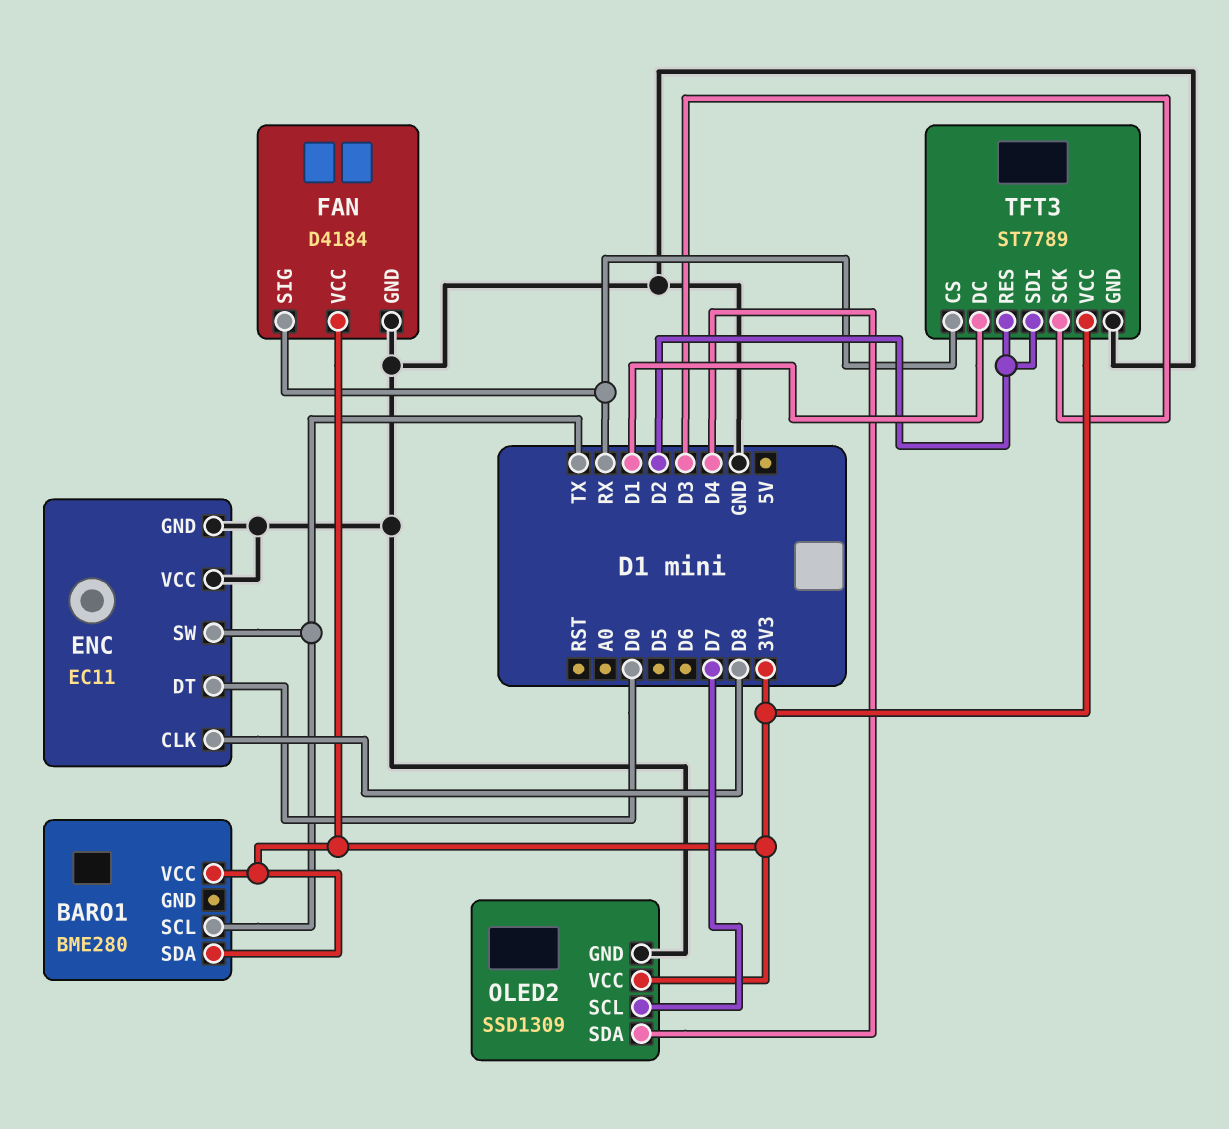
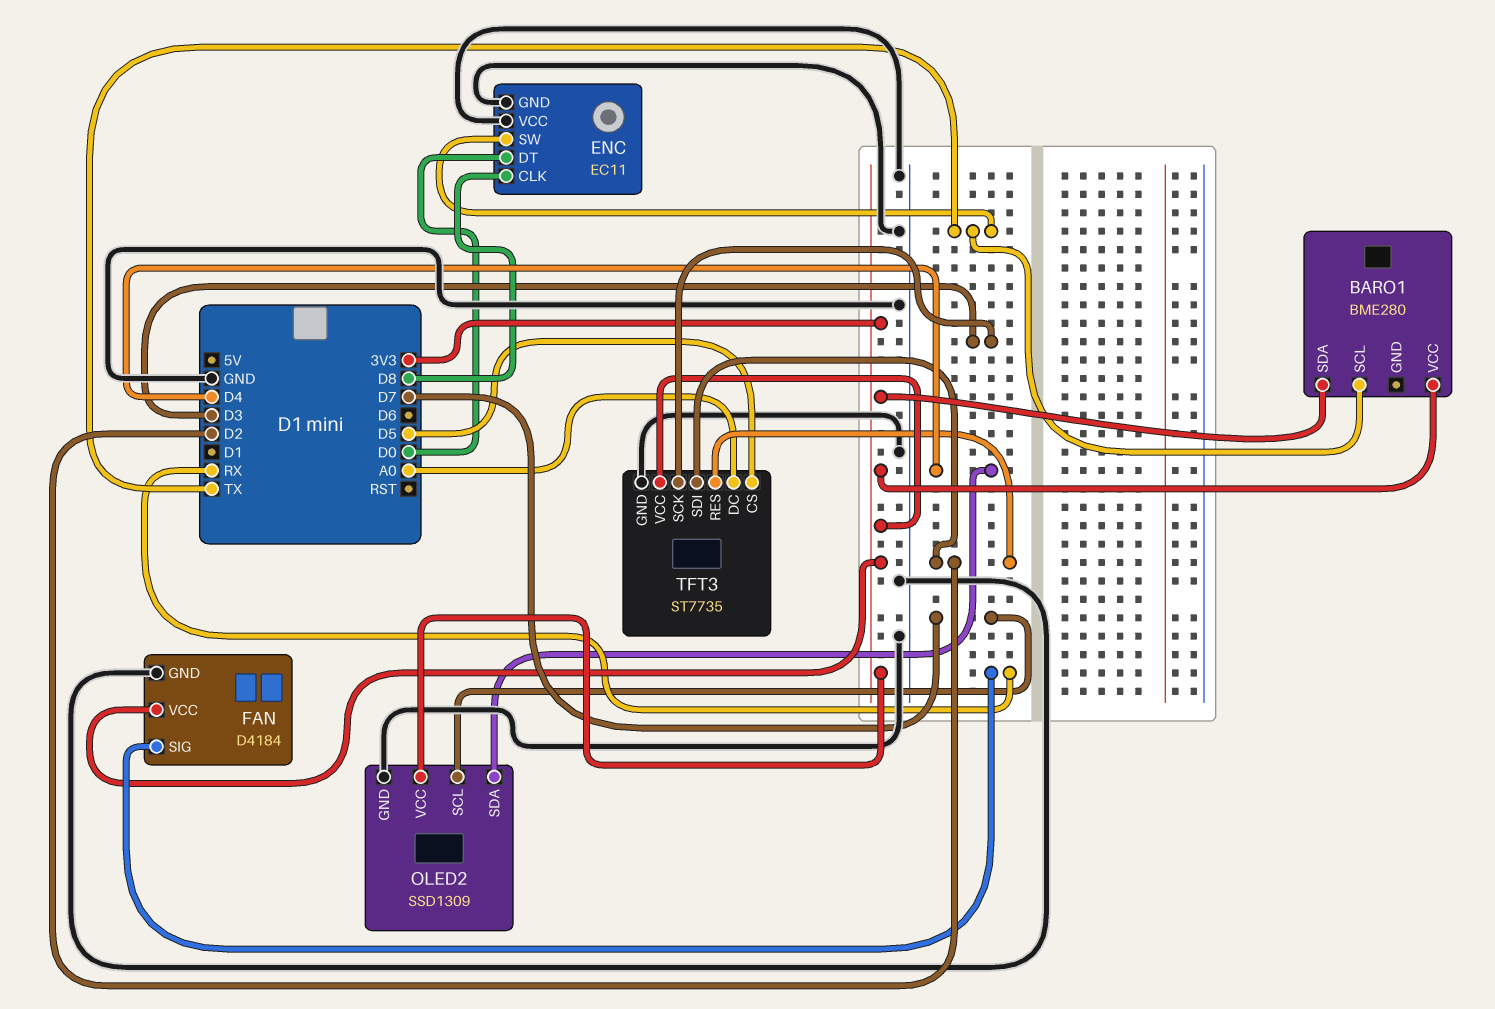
TFT3: ST7789 -> ST7735
TFT3 pin CS: RX -> D5
TFT3 pin DC: D1 -> A0

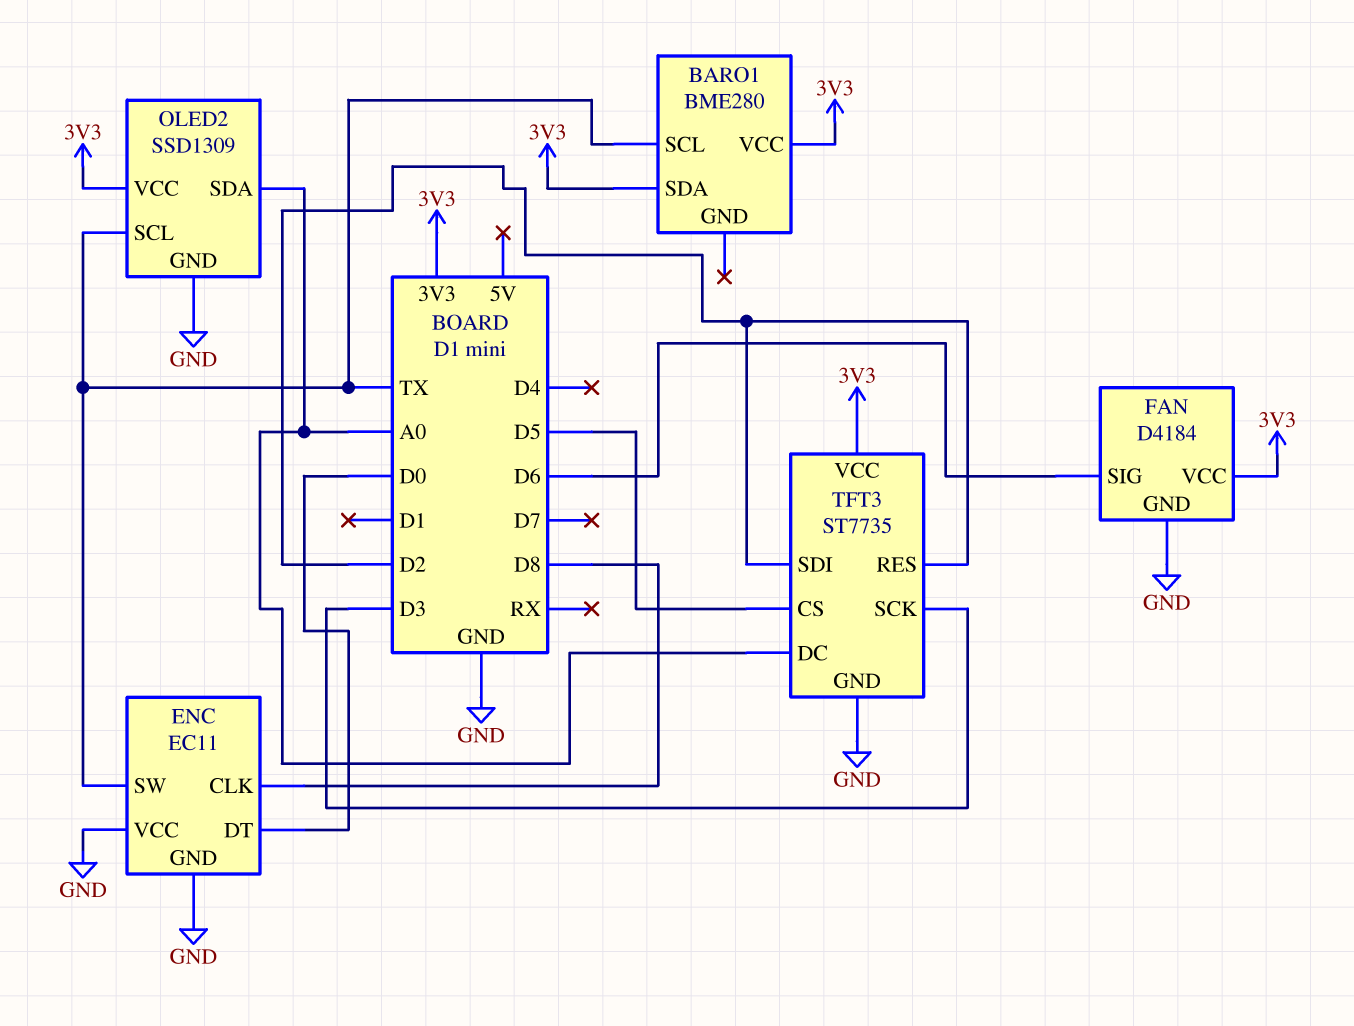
FAN pin SIG: RX -> D6
OLED2 pin SCL: D7 -> TX
OLED2 pin SDA: D4 -> A0

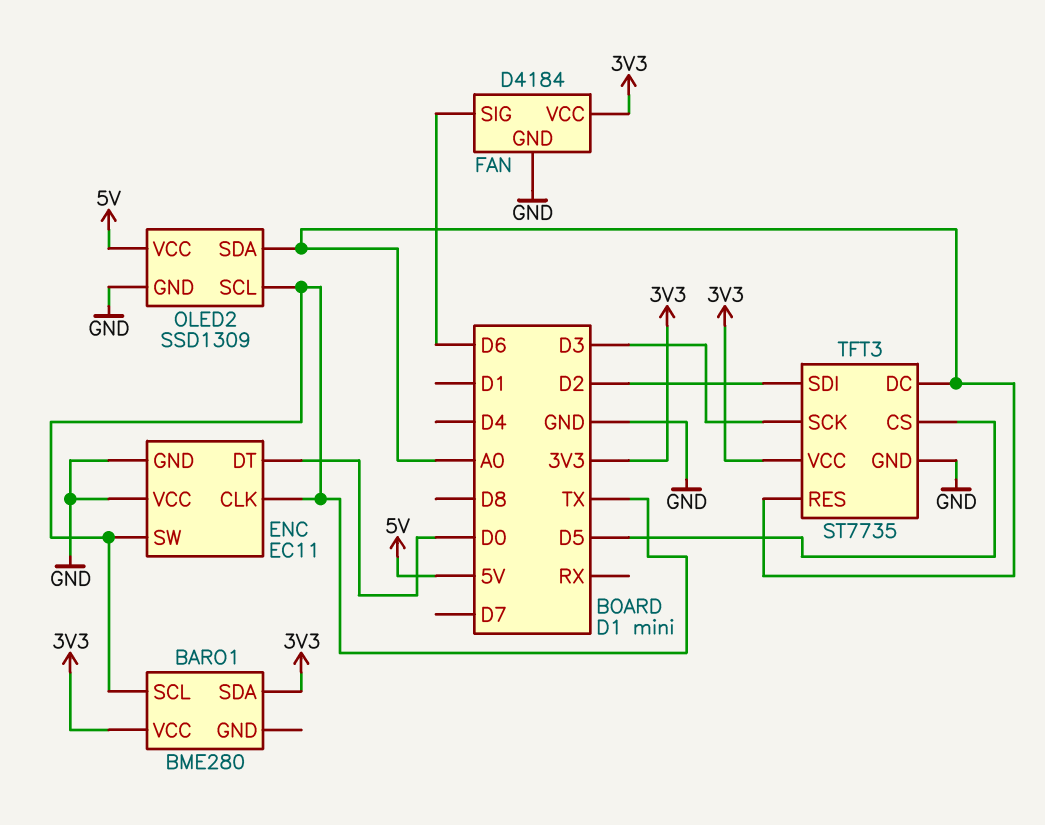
ENC pin CLK: D8 -> TX
OLED2 pin VCC: 3V3 -> 5V
TFT3 pin RES: D2 -> A0

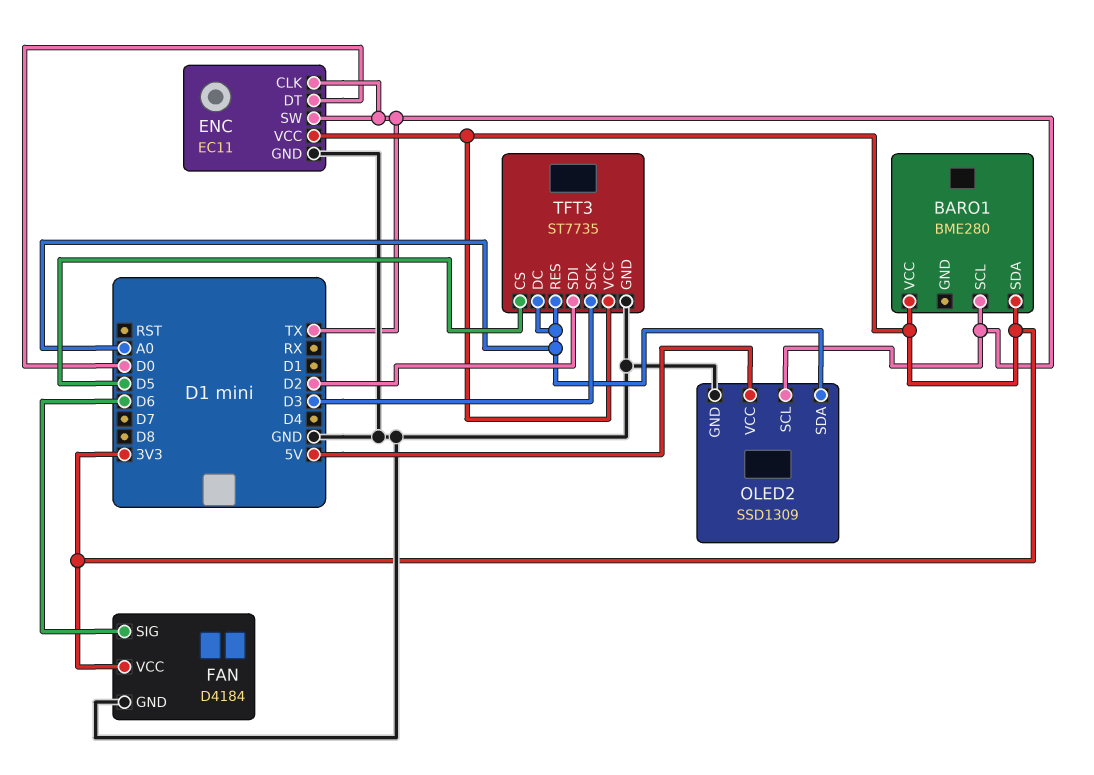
ENC pin VCC: GND -> 3V3

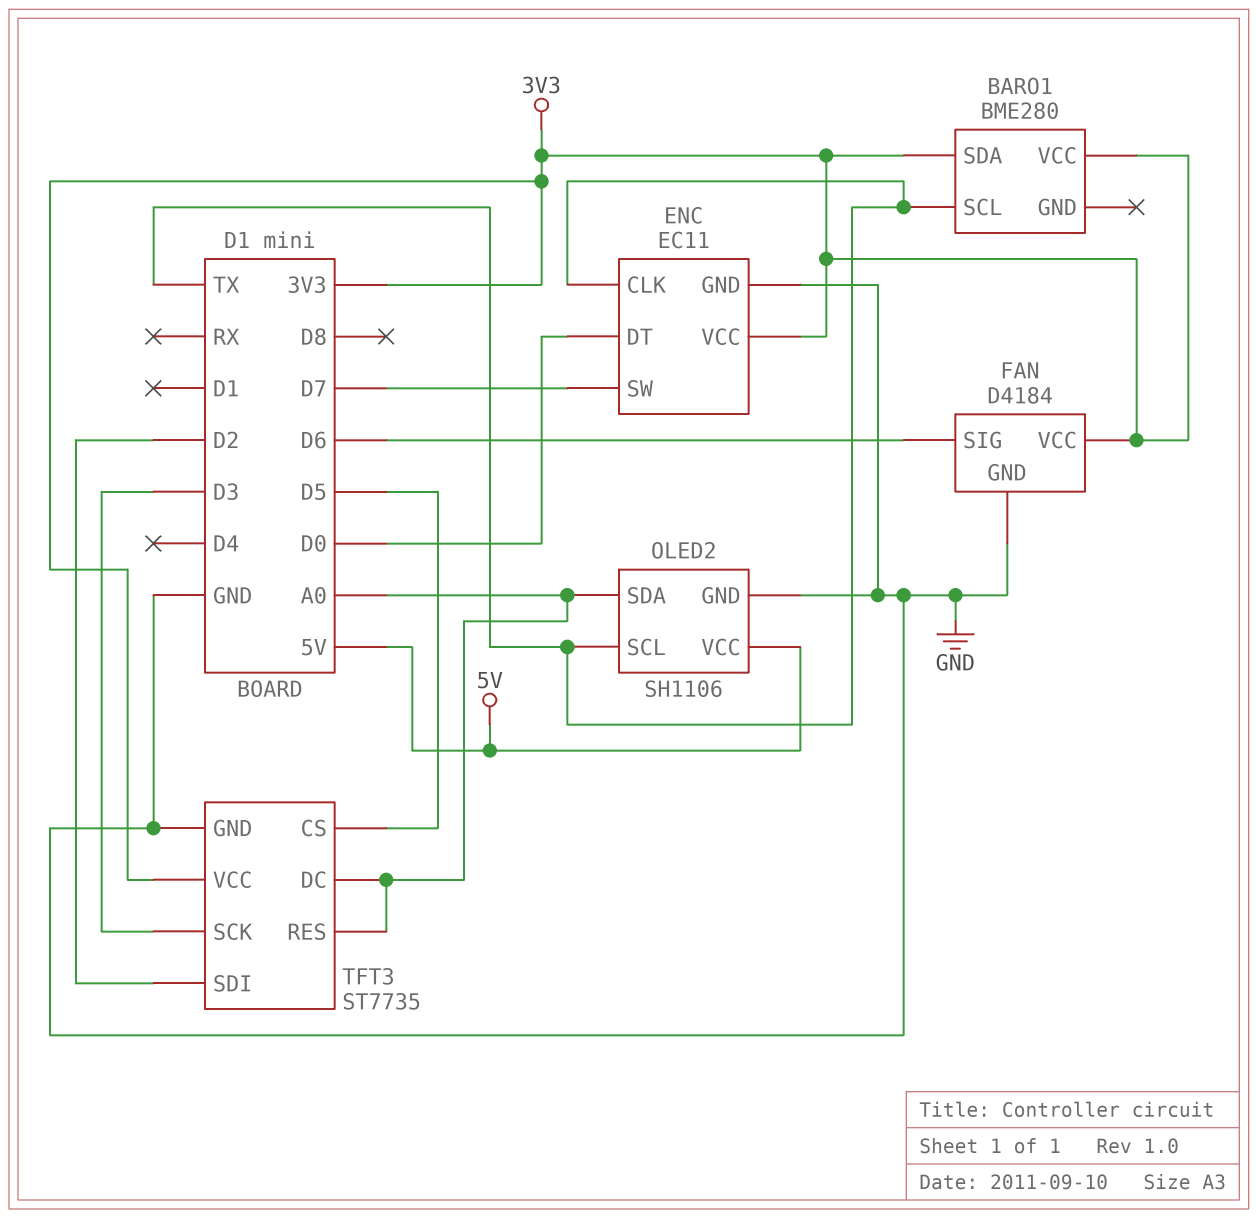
ENC pin SW: TX -> D7
OLED2: SSD1309 -> SH1106

